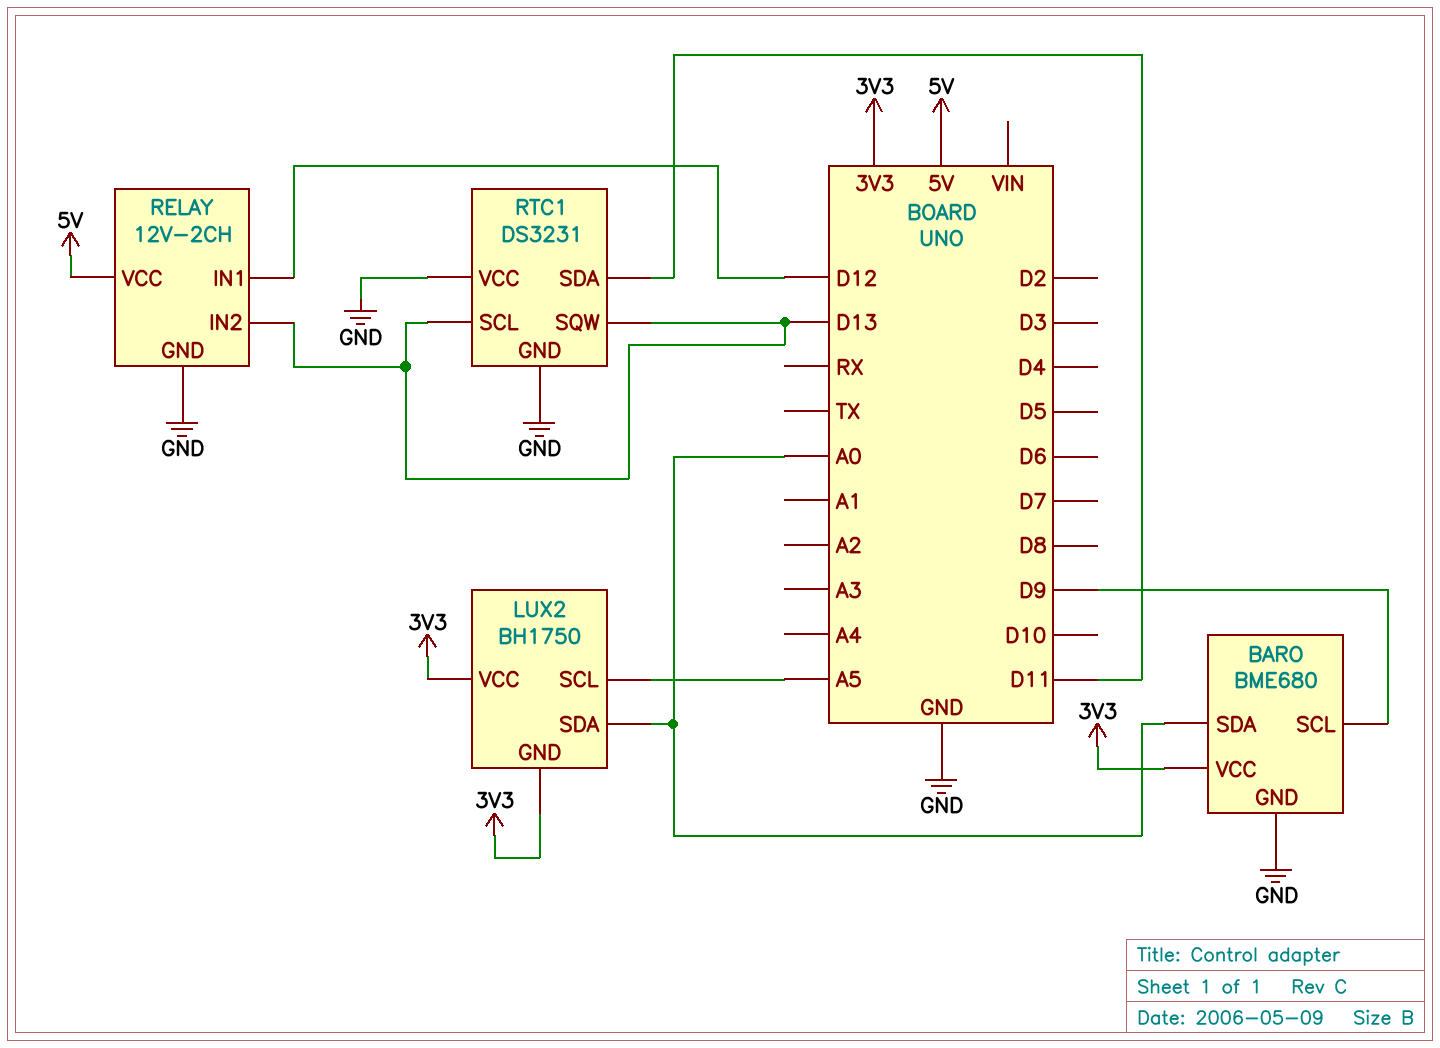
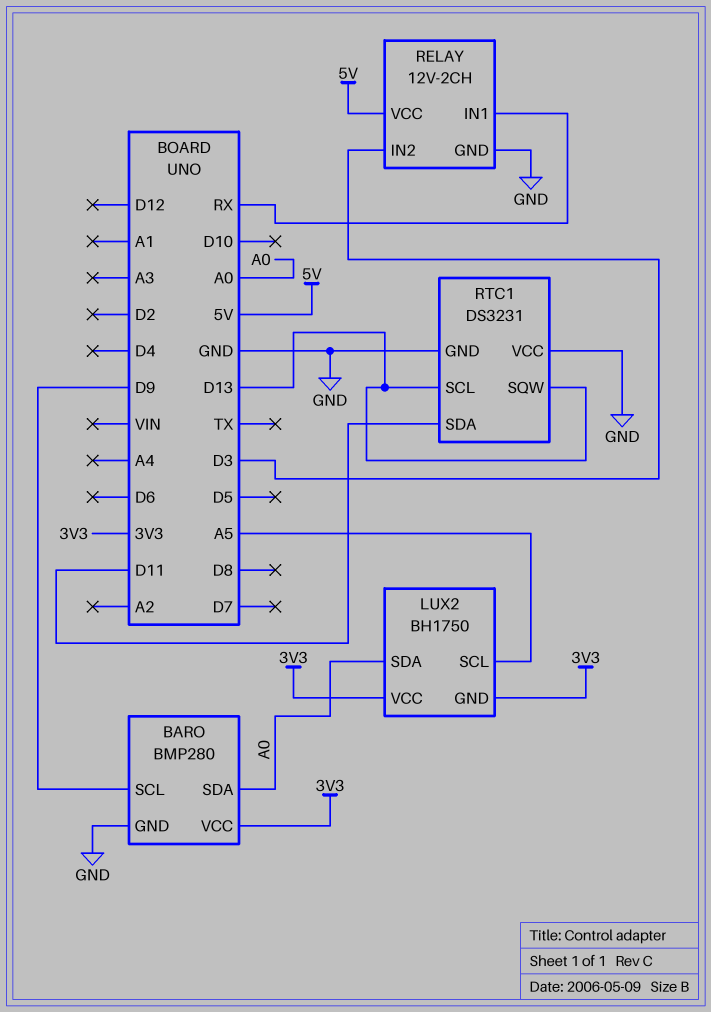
BARO: BME680 -> BMP280
RELAY pin IN1: D12 -> RX
RELAY pin IN2: D13 -> D3

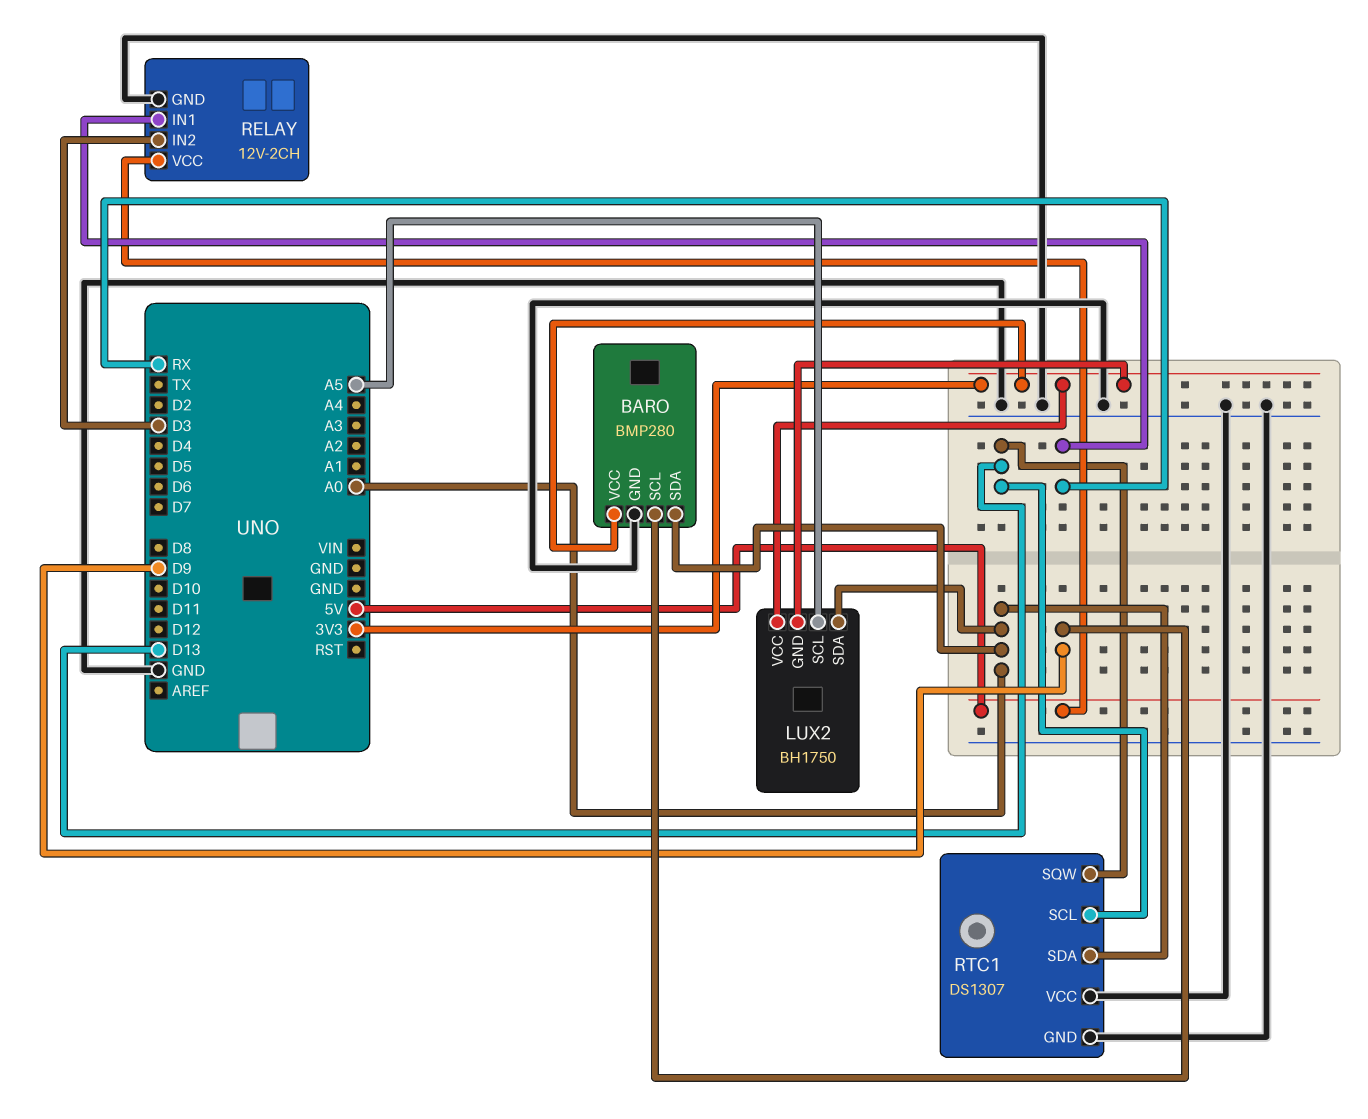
RTC1: DS3231 -> DS1307
RTC1 pin SDA: D11 -> A0

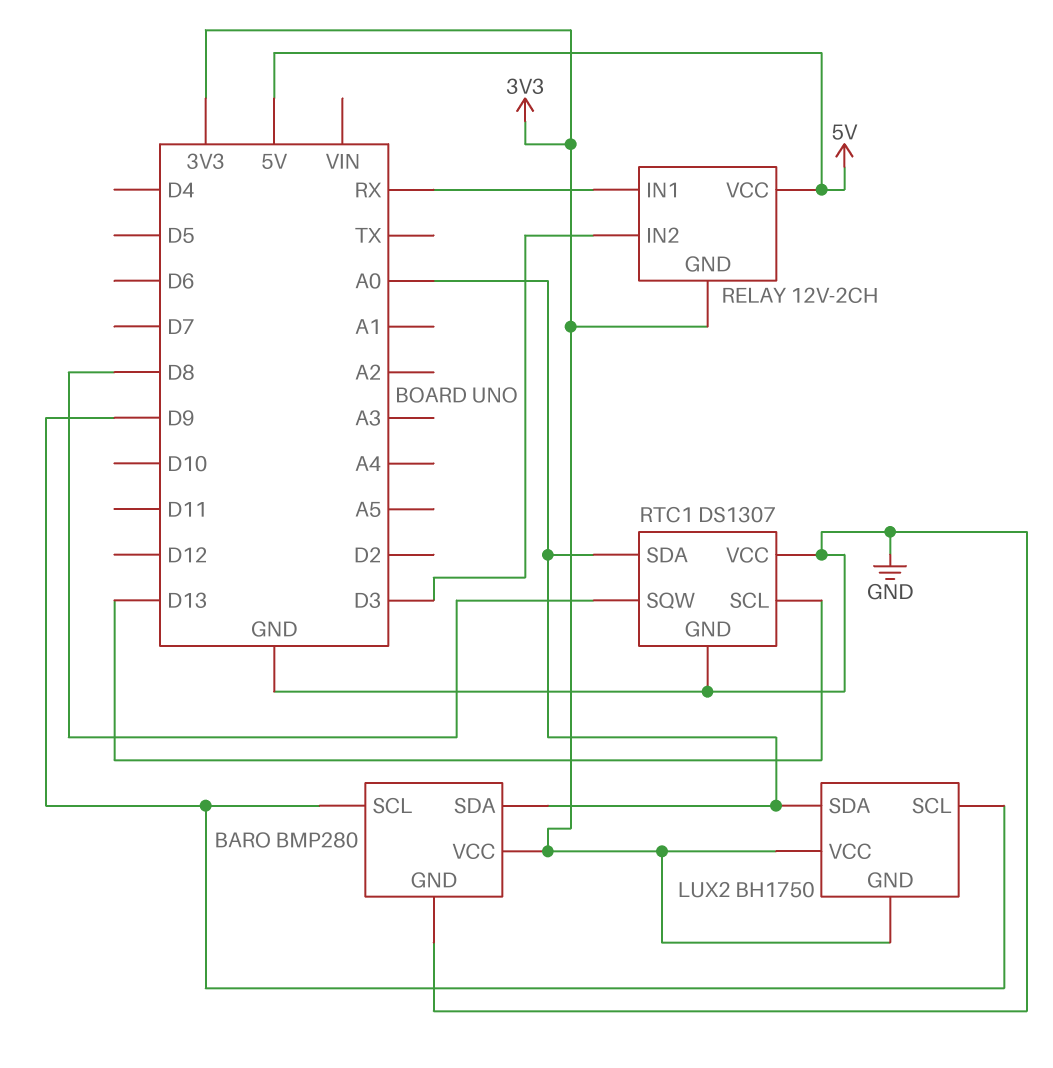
LUX2 pin SCL: A5 -> D9
RELAY pin GND: GND -> 3V3
RTC1 pin SQW: D13 -> D8

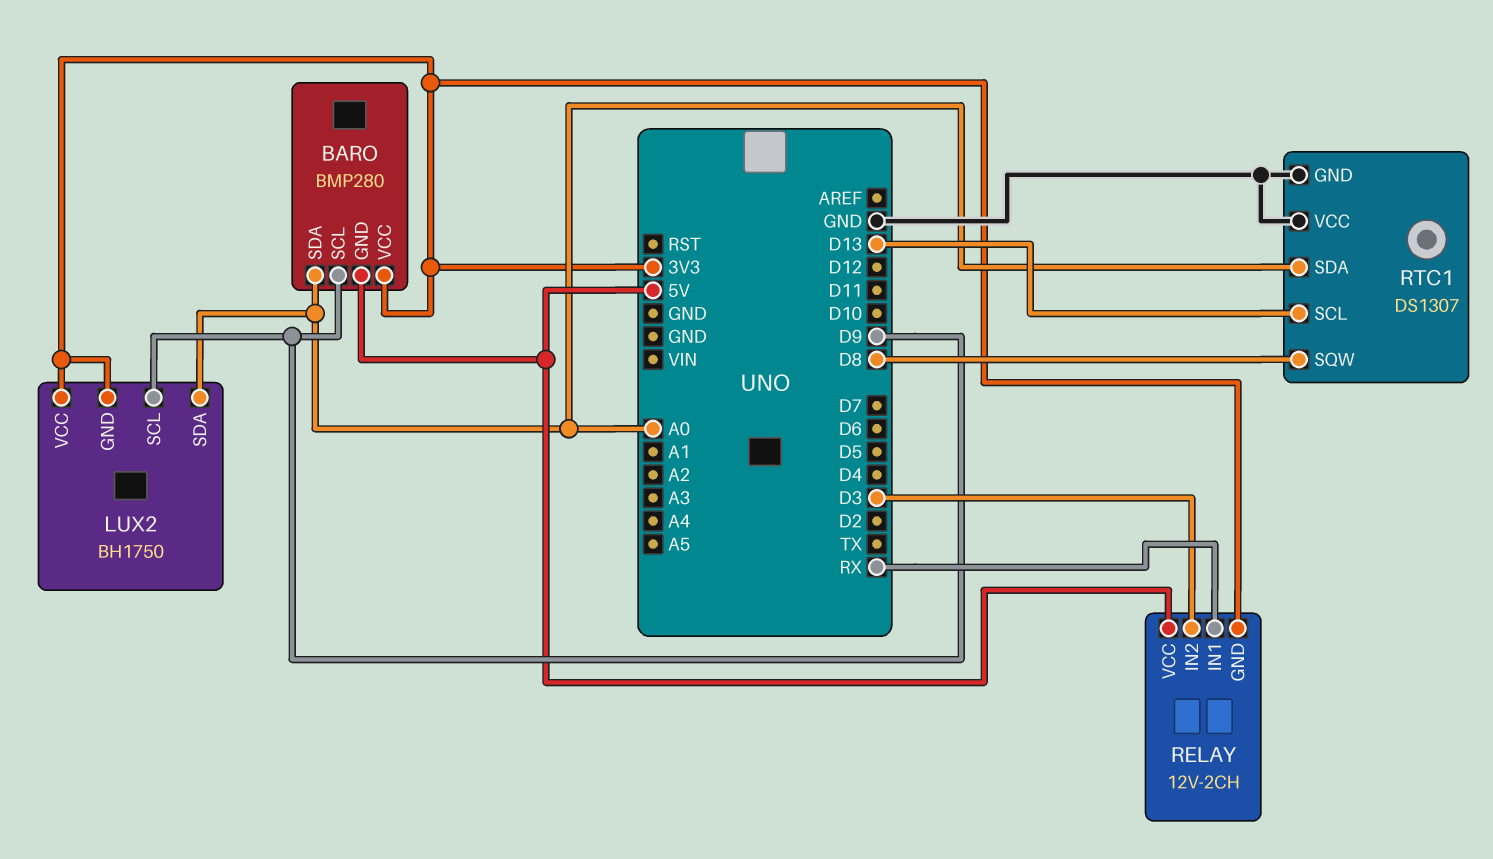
BARO pin GND: GND -> 5V

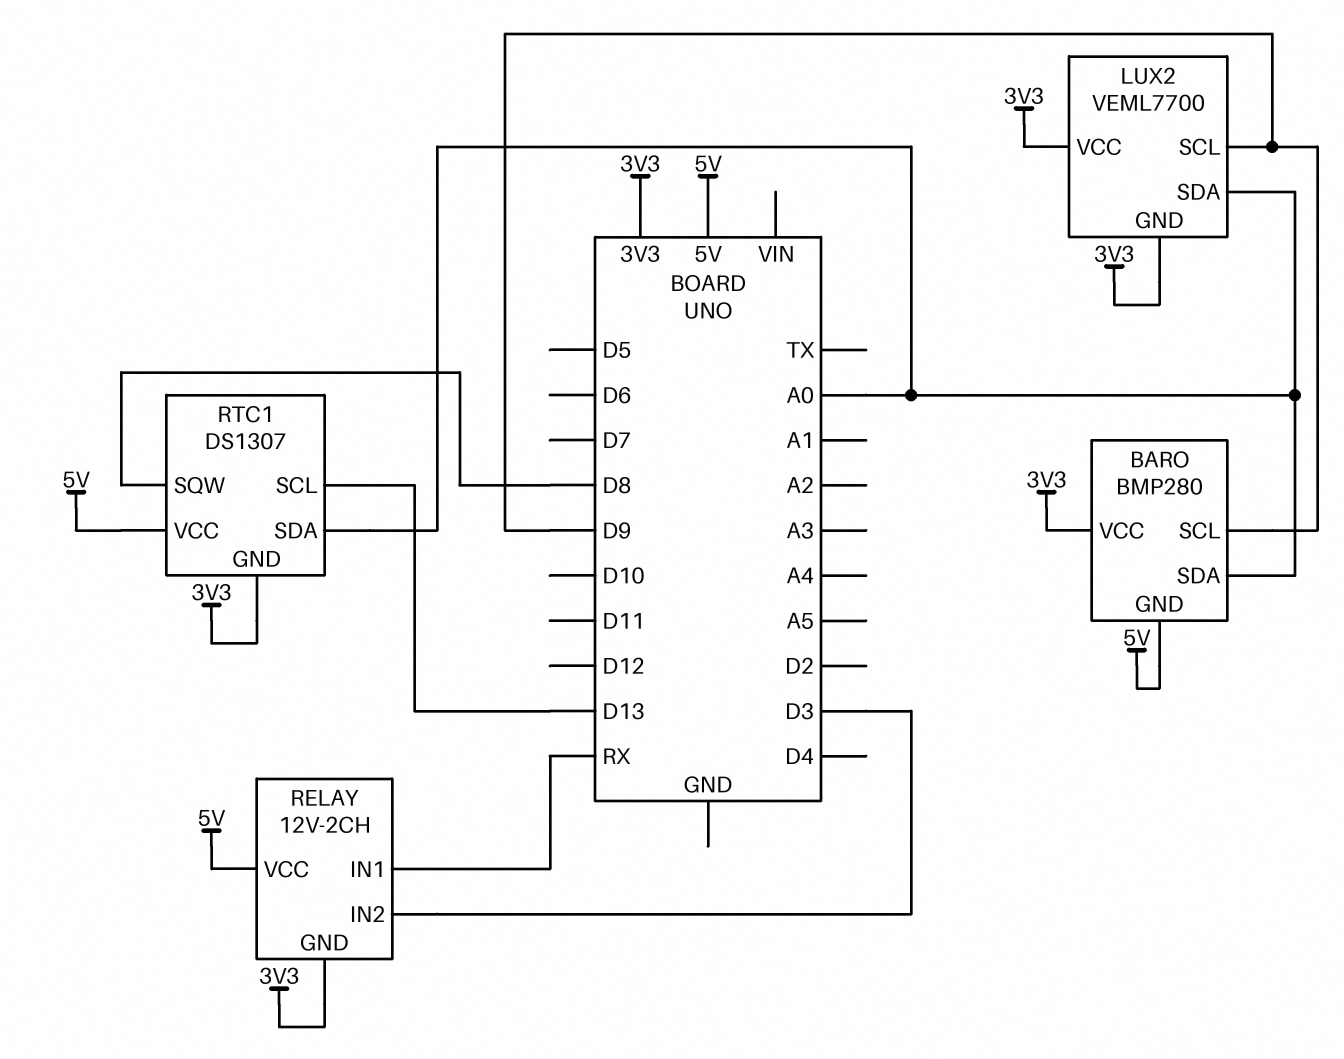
LUX2: BH1750 -> VEML7700
RTC1 pin GND: GND -> 3V3
RTC1 pin VCC: GND -> 5V

